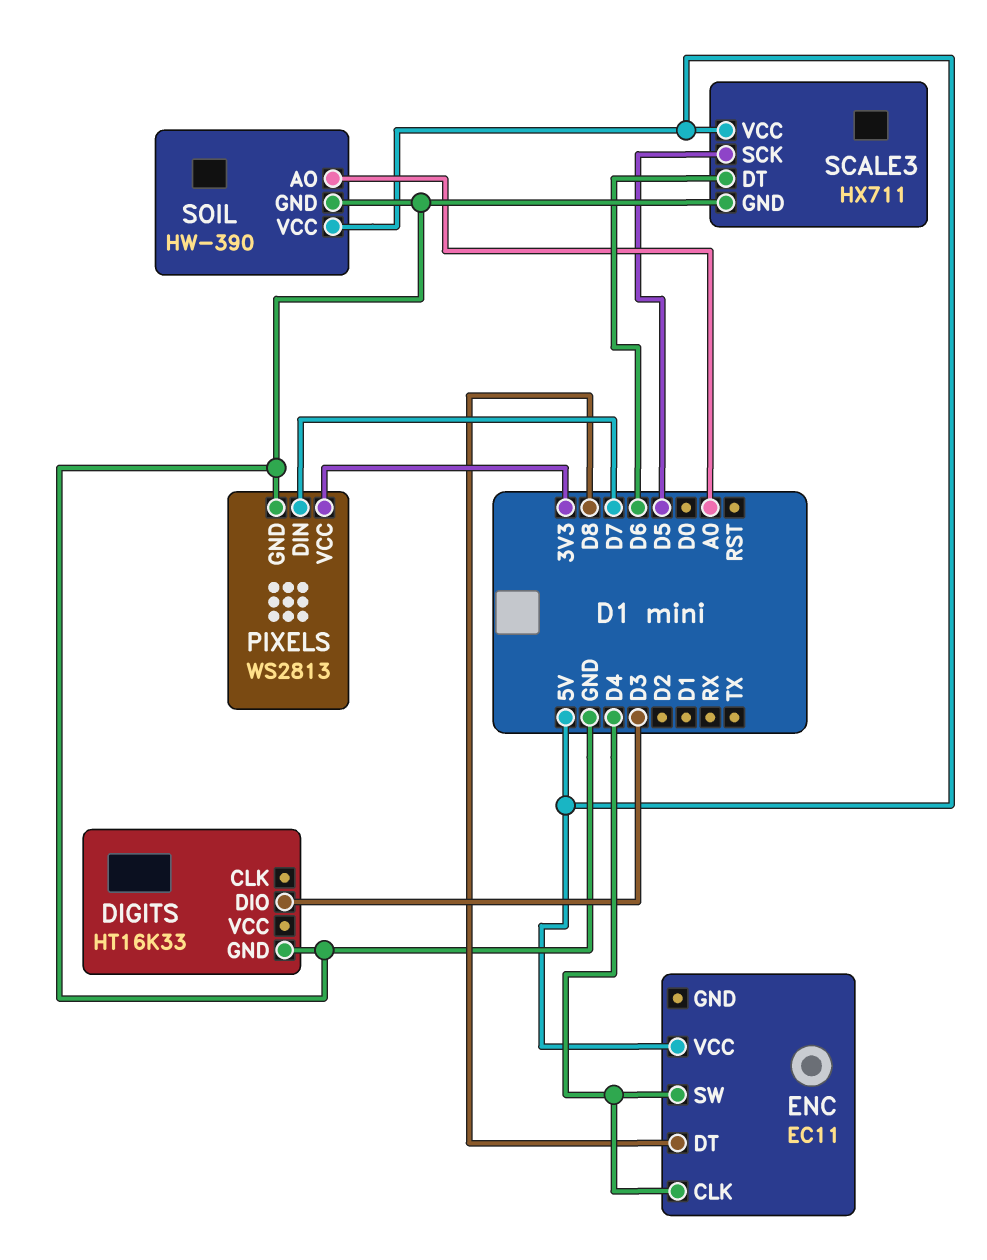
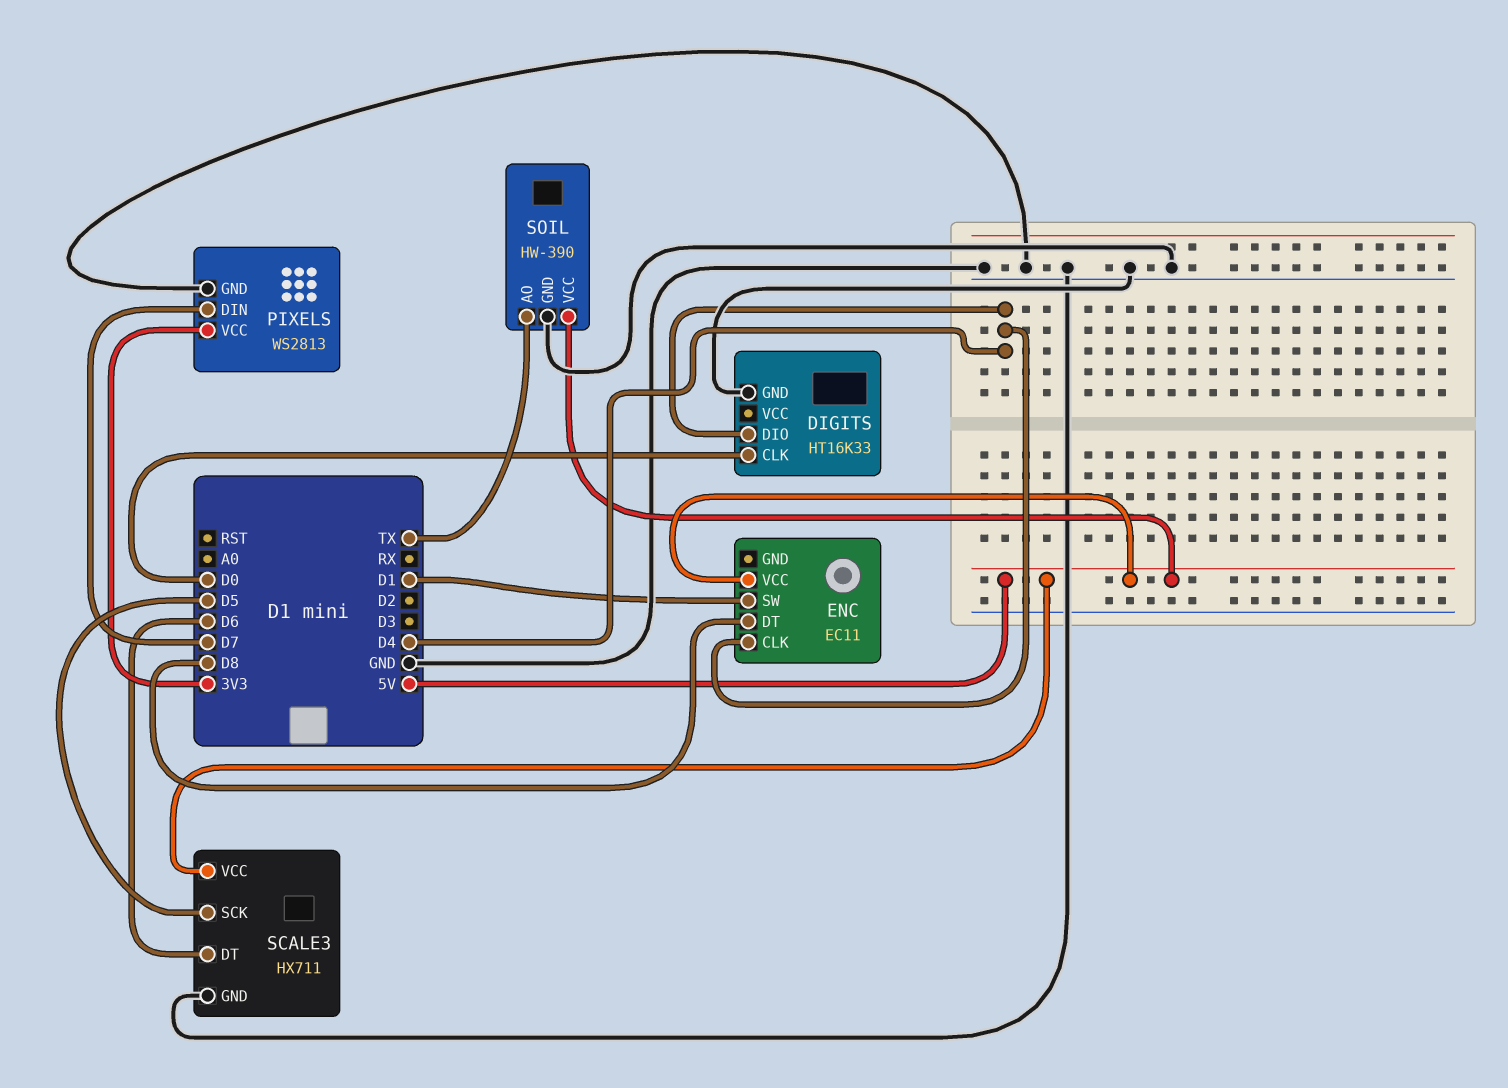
DIGITS pin CLK: none -> D0
DIGITS pin DIO: D3 -> D4
ENC pin SW: D4 -> D1
SOIL pin AO: A0 -> TX

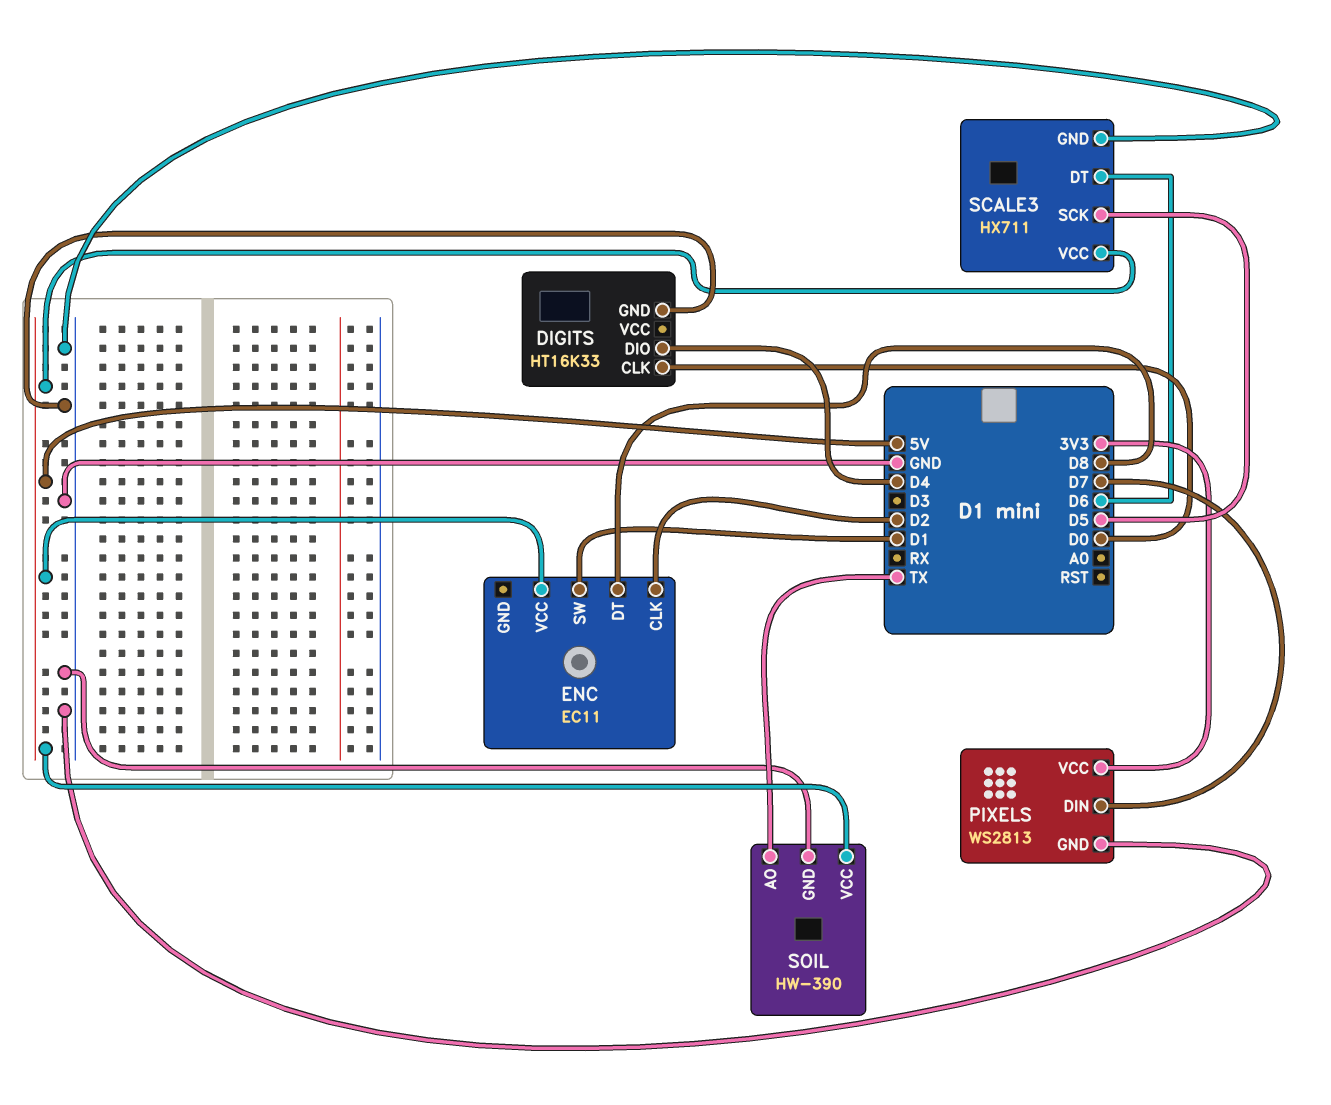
ENC pin CLK: D4 -> D2

